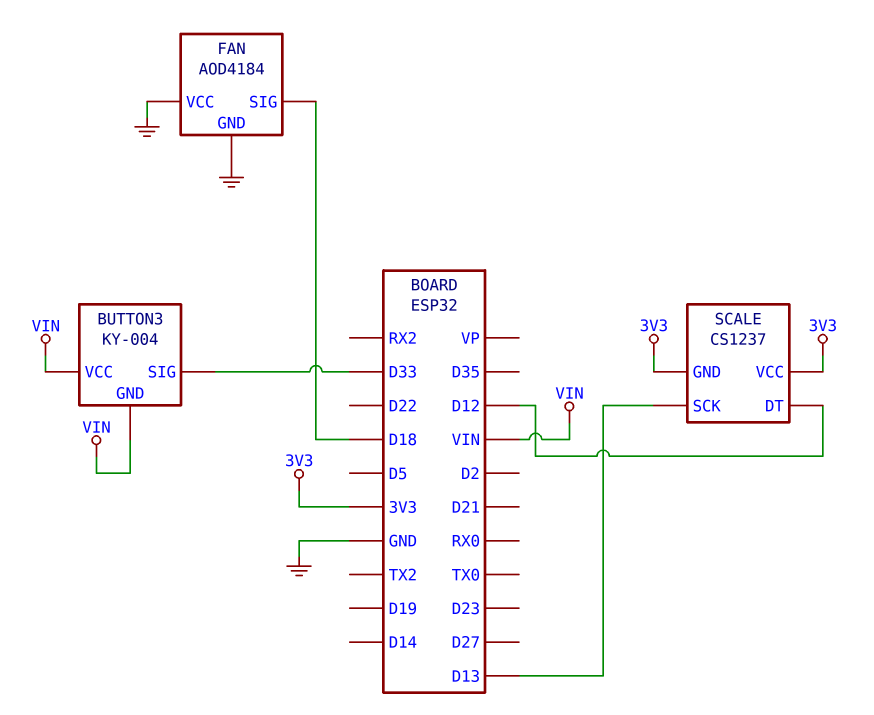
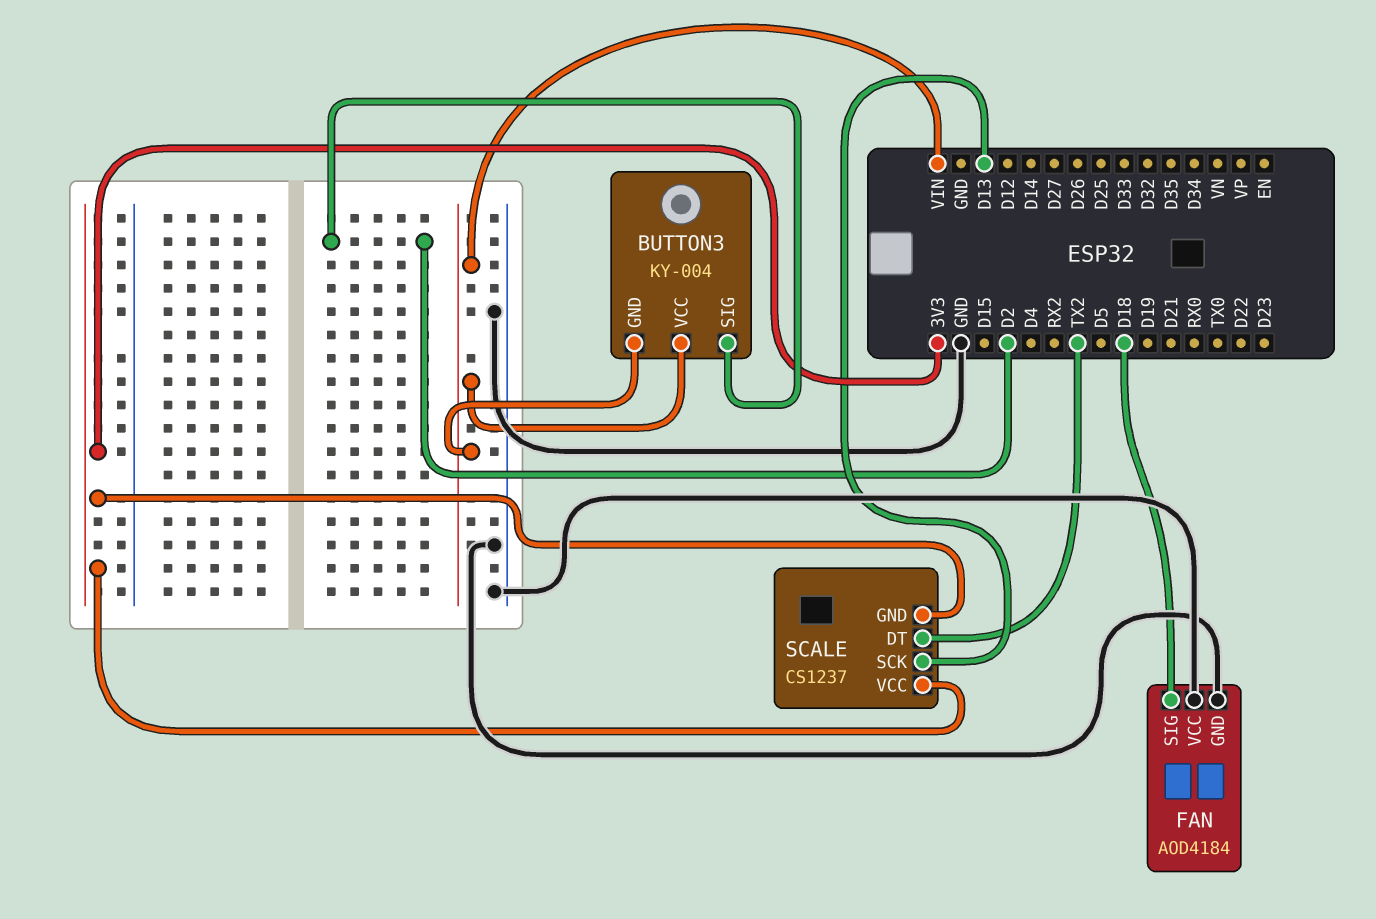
BUTTON3 pin SIG: D33 -> D2
SCALE pin DT: D12 -> TX2

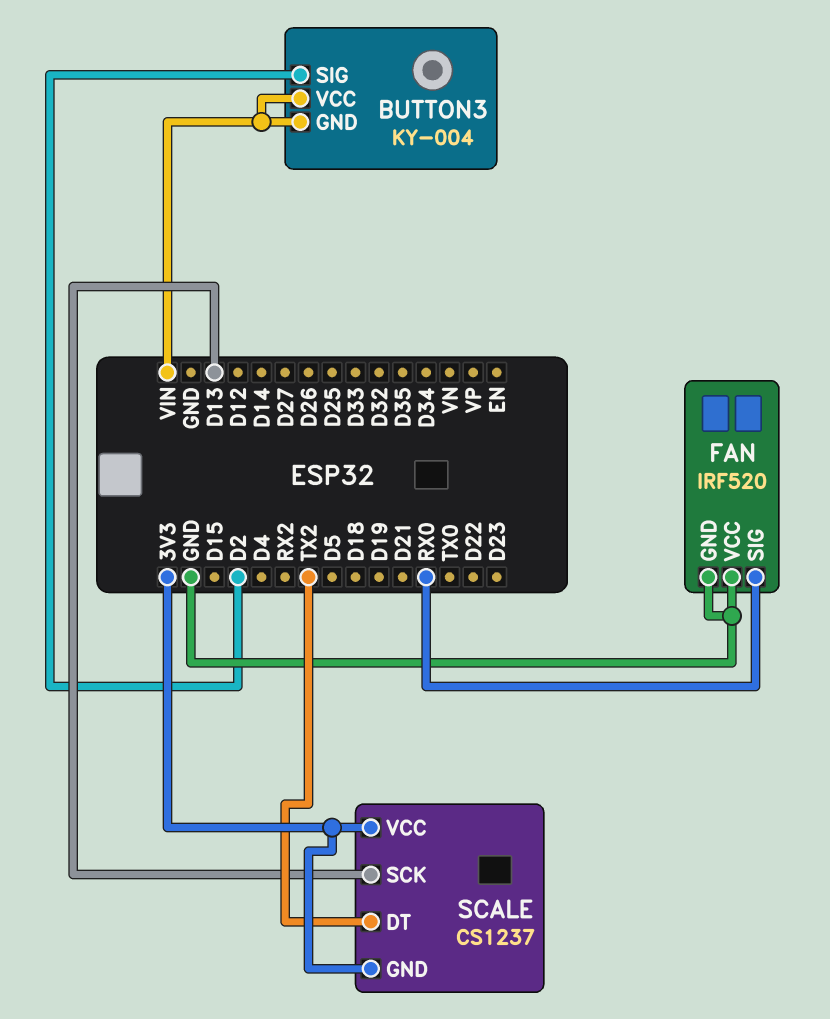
FAN: AOD4184 -> IRF520
FAN pin SIG: D18 -> RX0

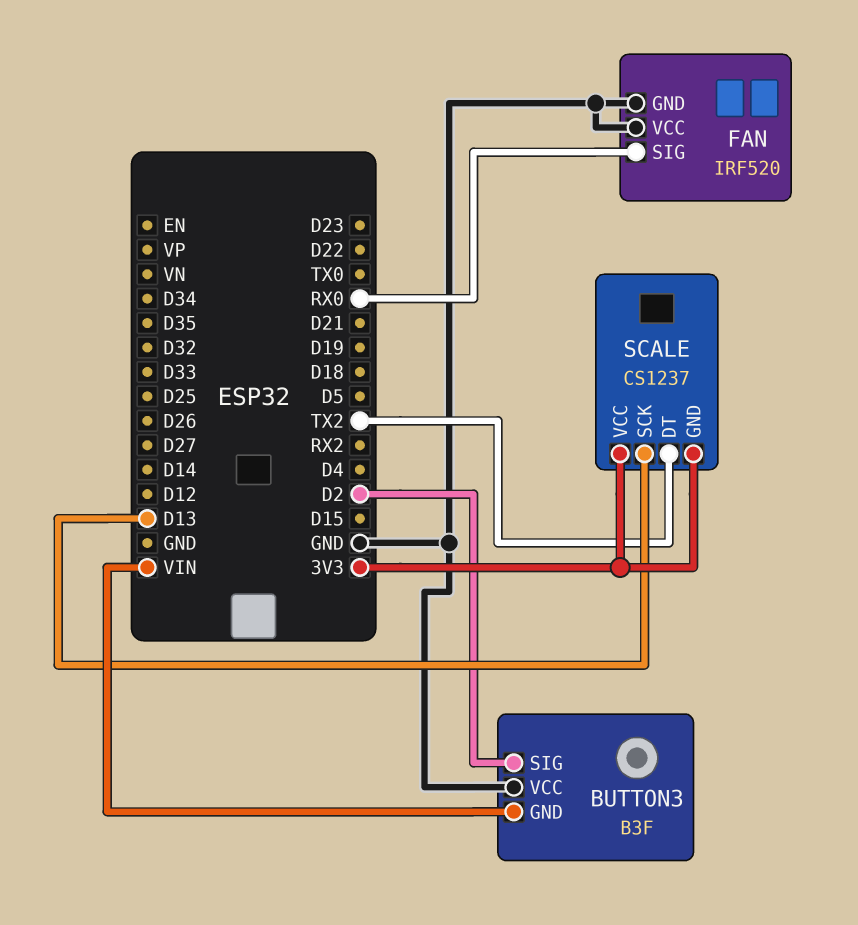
BUTTON3: KY-004 -> B3F
BUTTON3 pin VCC: VIN -> GND

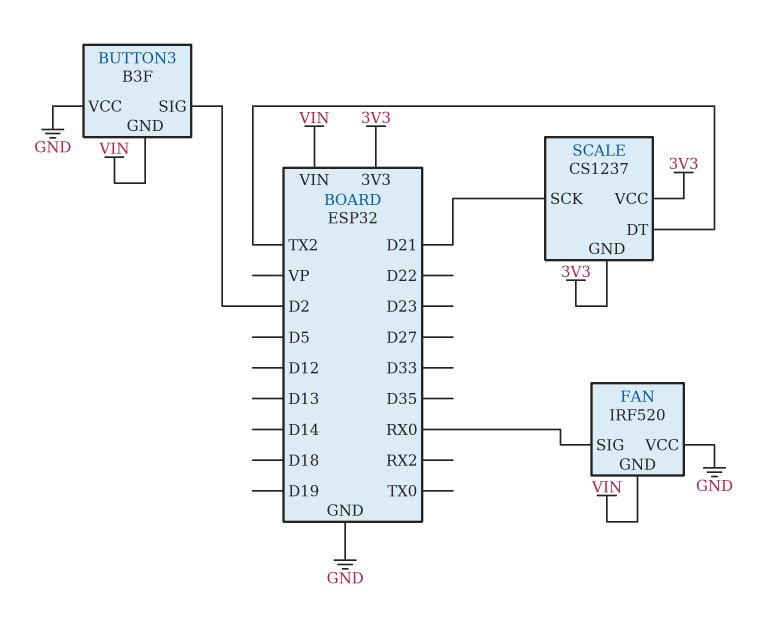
FAN pin GND: GND -> VIN
SCALE pin SCK: D13 -> D21

